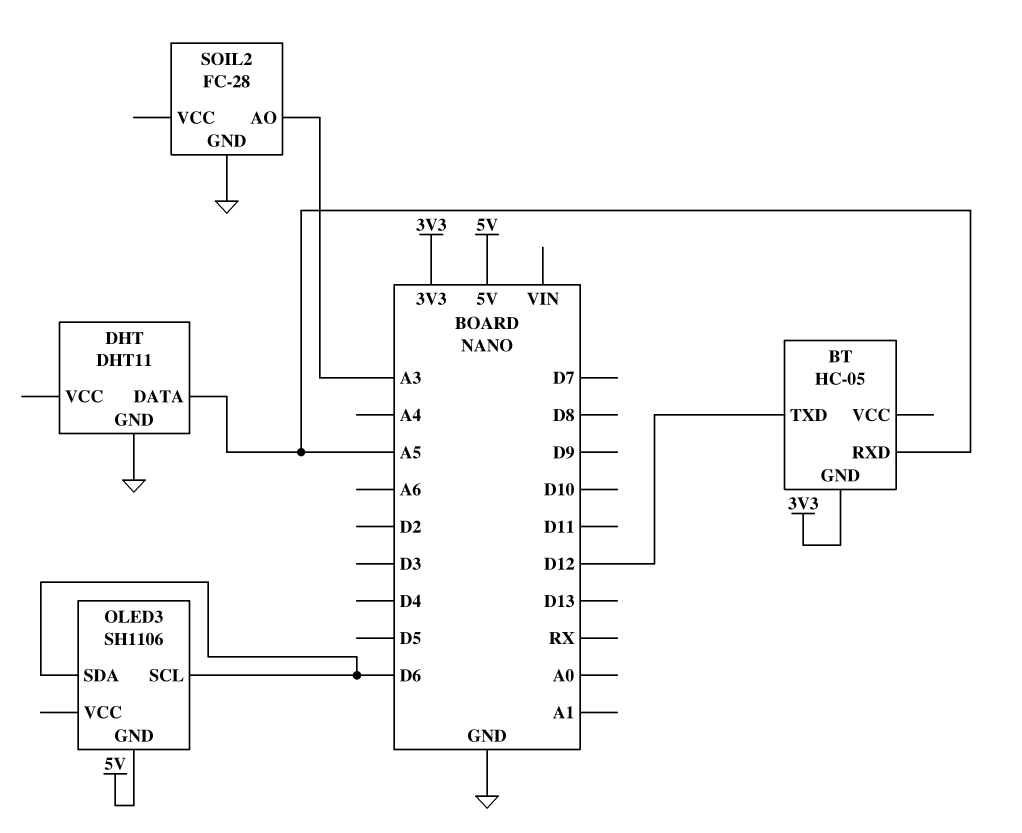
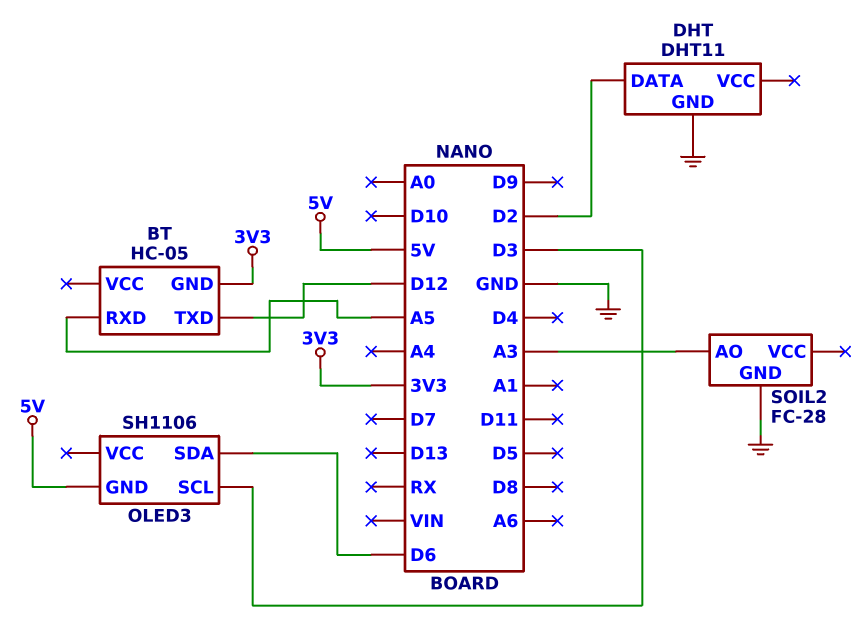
DHT pin DATA: A5 -> D2
OLED3 pin SCL: D6 -> D3

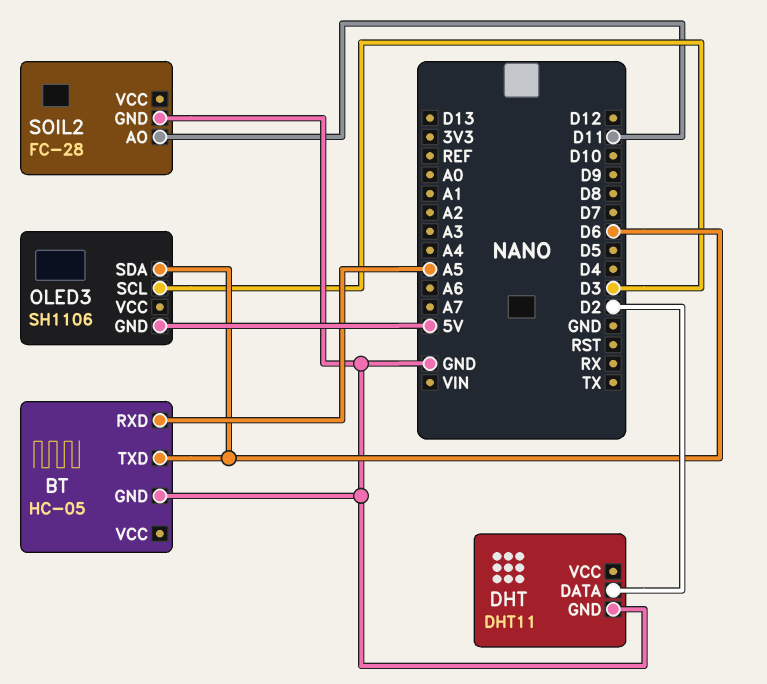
BT pin GND: 3V3 -> GND
BT pin TXD: D12 -> D6
SOIL2 pin AO: A3 -> D11

